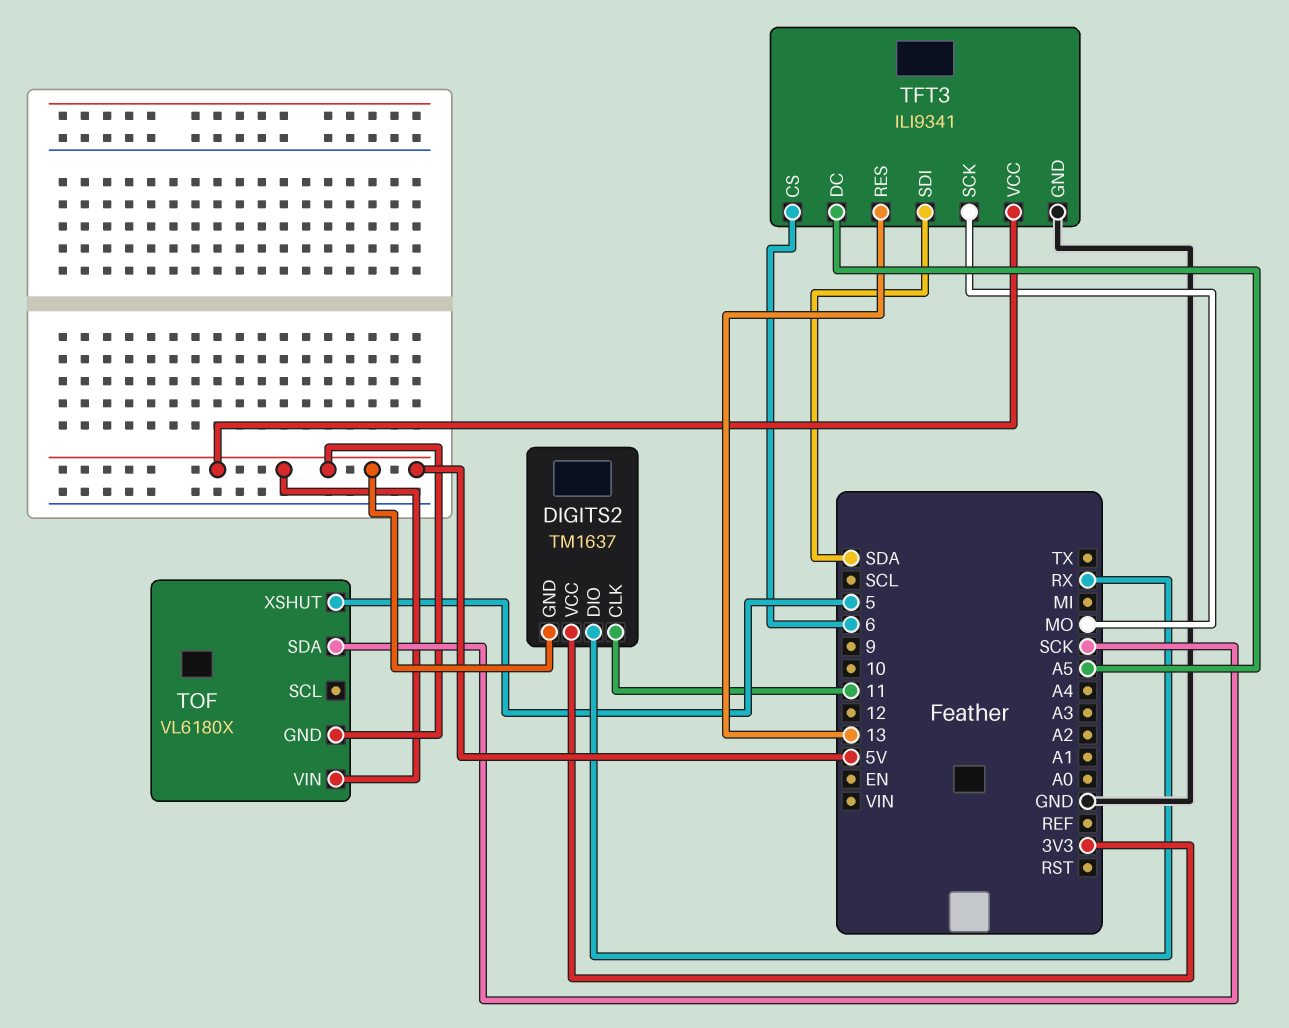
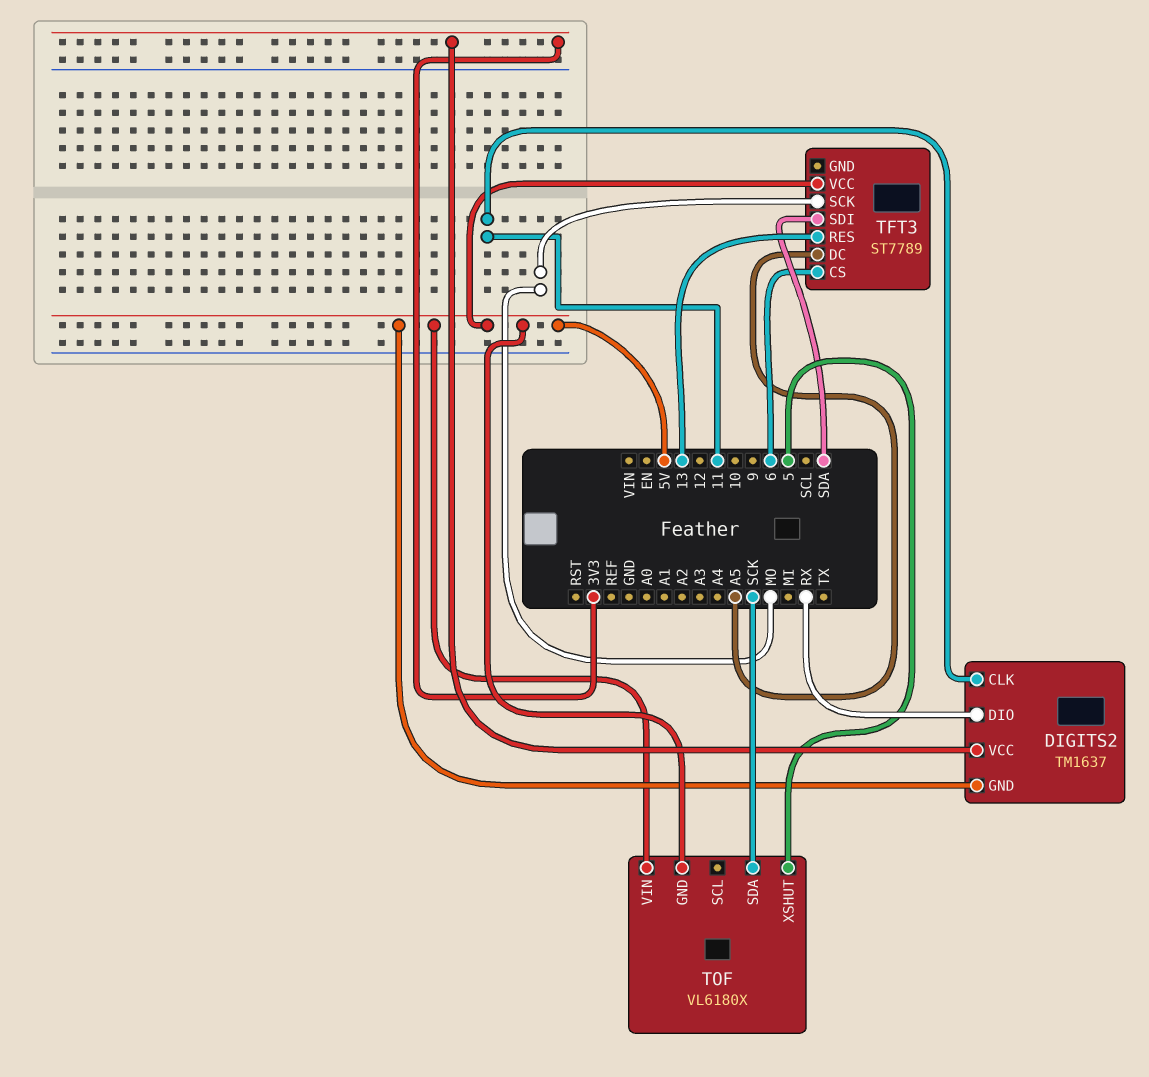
TFT3: ILI9341 -> ST7789
TFT3 pin GND: GND -> none

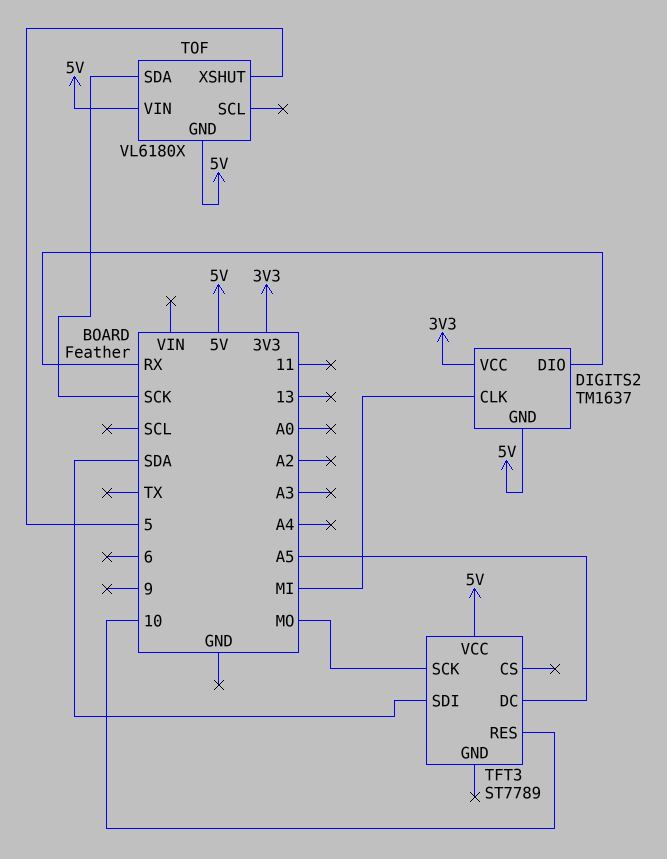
DIGITS2 pin CLK: 11 -> MI
TFT3 pin CS: 6 -> none
TFT3 pin RES: 13 -> 10

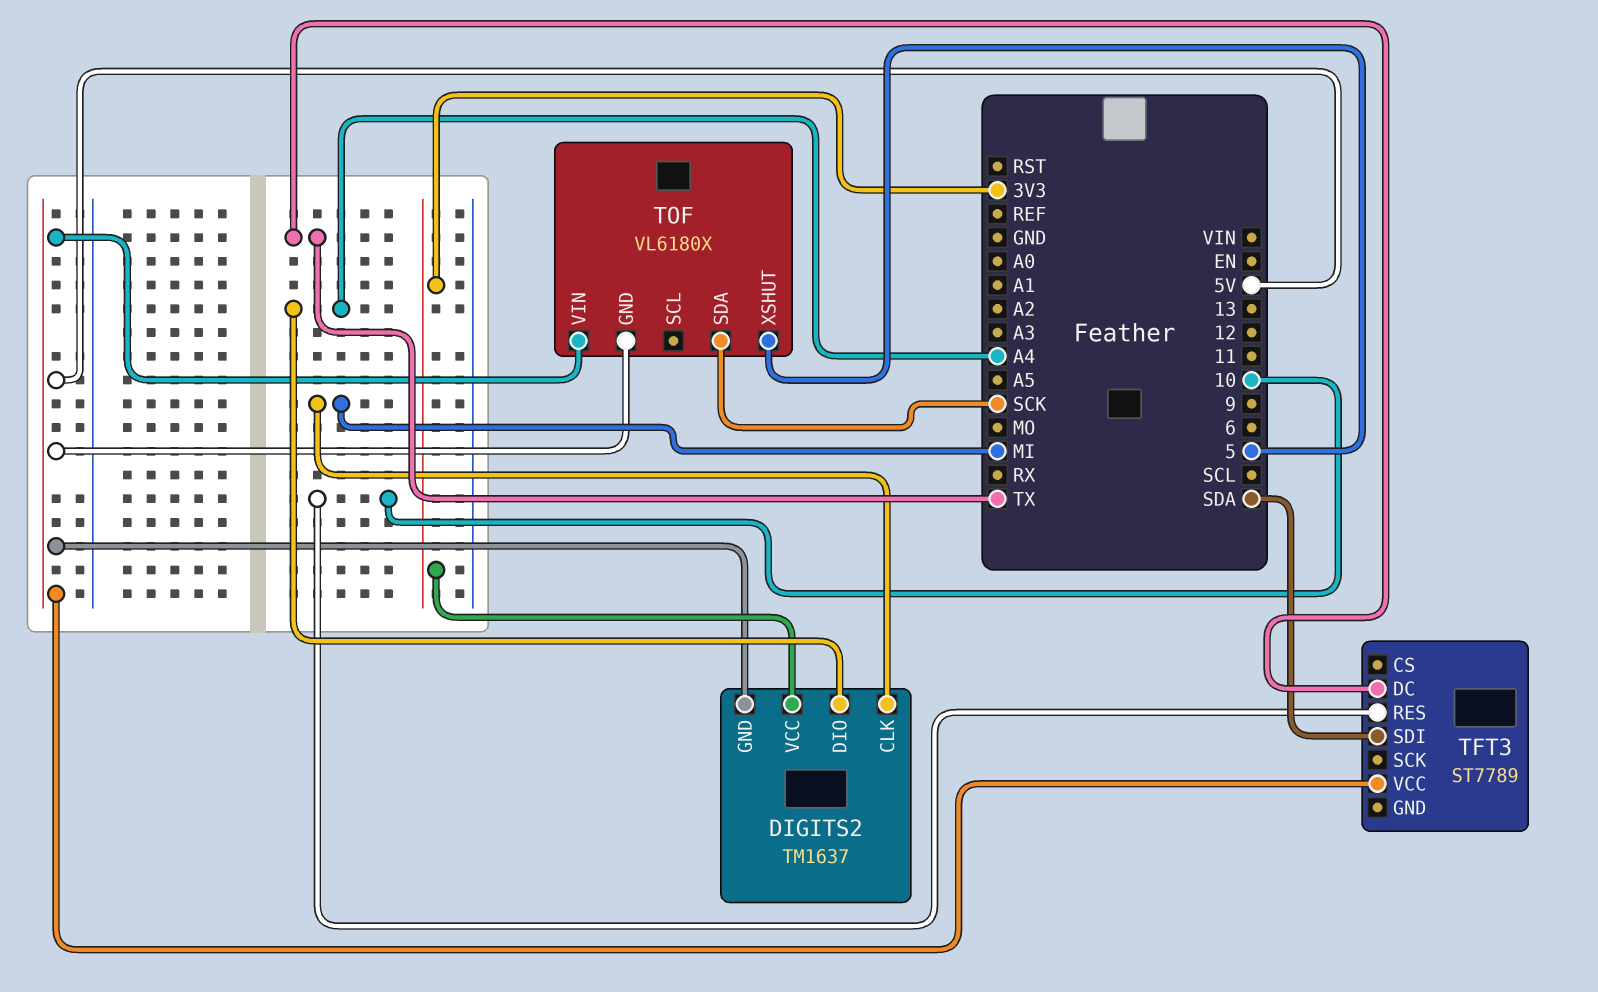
DIGITS2 pin DIO: RX -> A4
TFT3 pin DC: A5 -> TX
TFT3 pin SCK: MO -> none

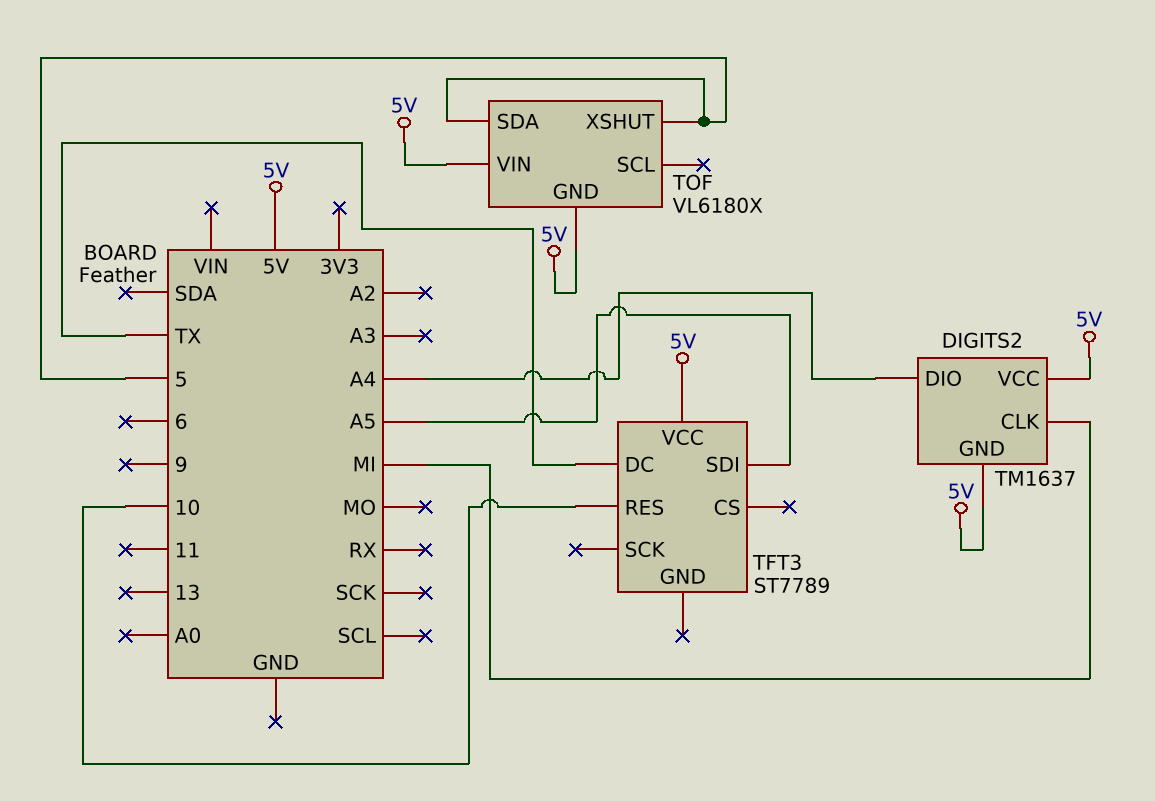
DIGITS2 pin VCC: 3V3 -> 5V
TFT3 pin SDI: SDA -> A5
TOF pin SDA: SCK -> 5

